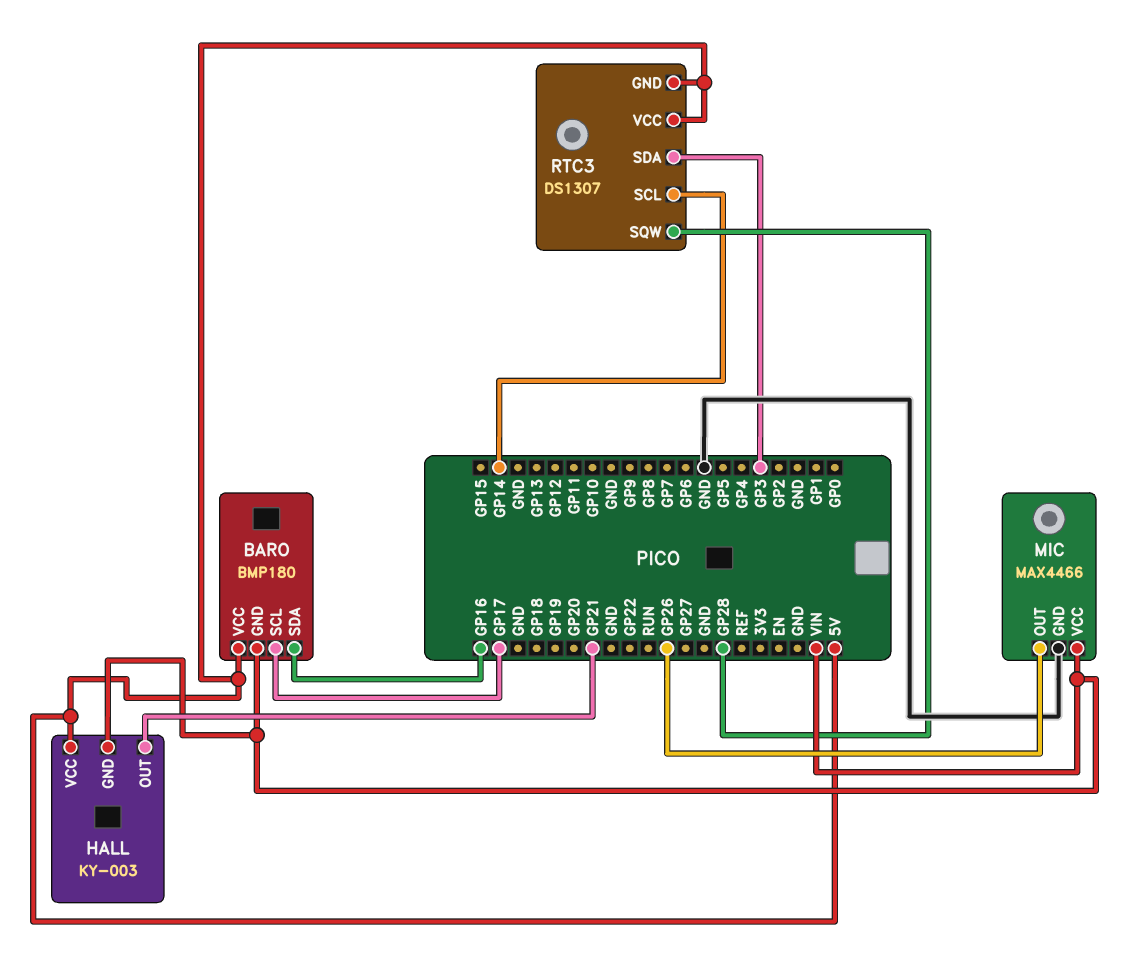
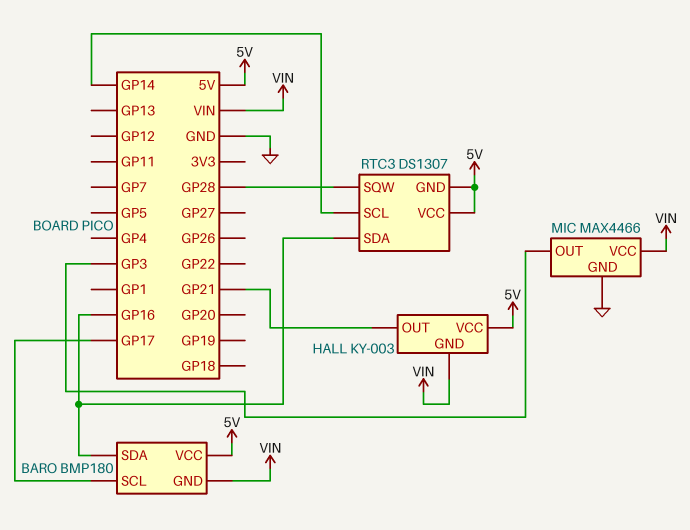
MIC pin OUT: GP26 -> GP3
RTC3 pin SDA: GP3 -> GP16

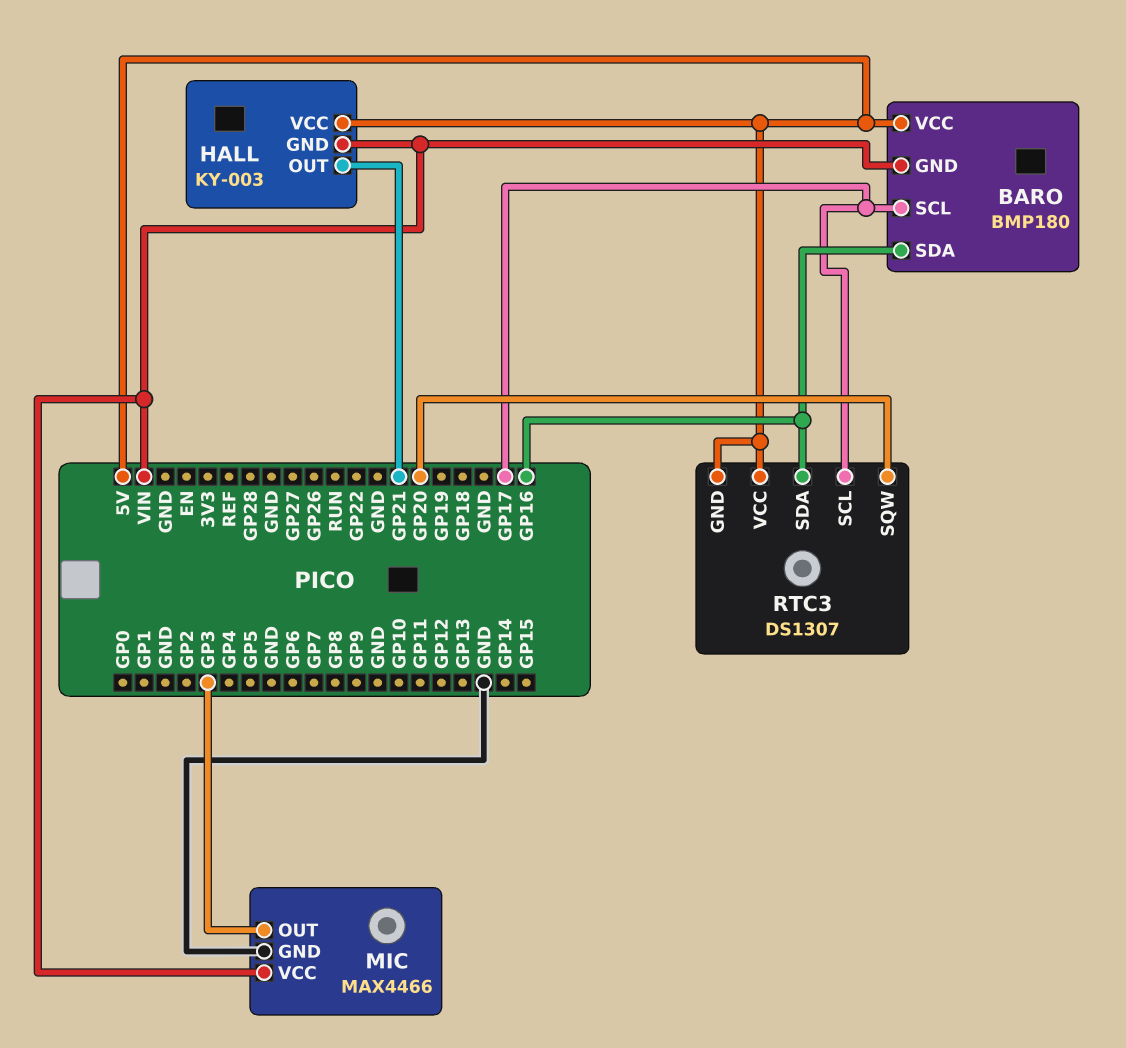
RTC3 pin SCL: GP14 -> GP17
RTC3 pin SQW: GP28 -> GP20

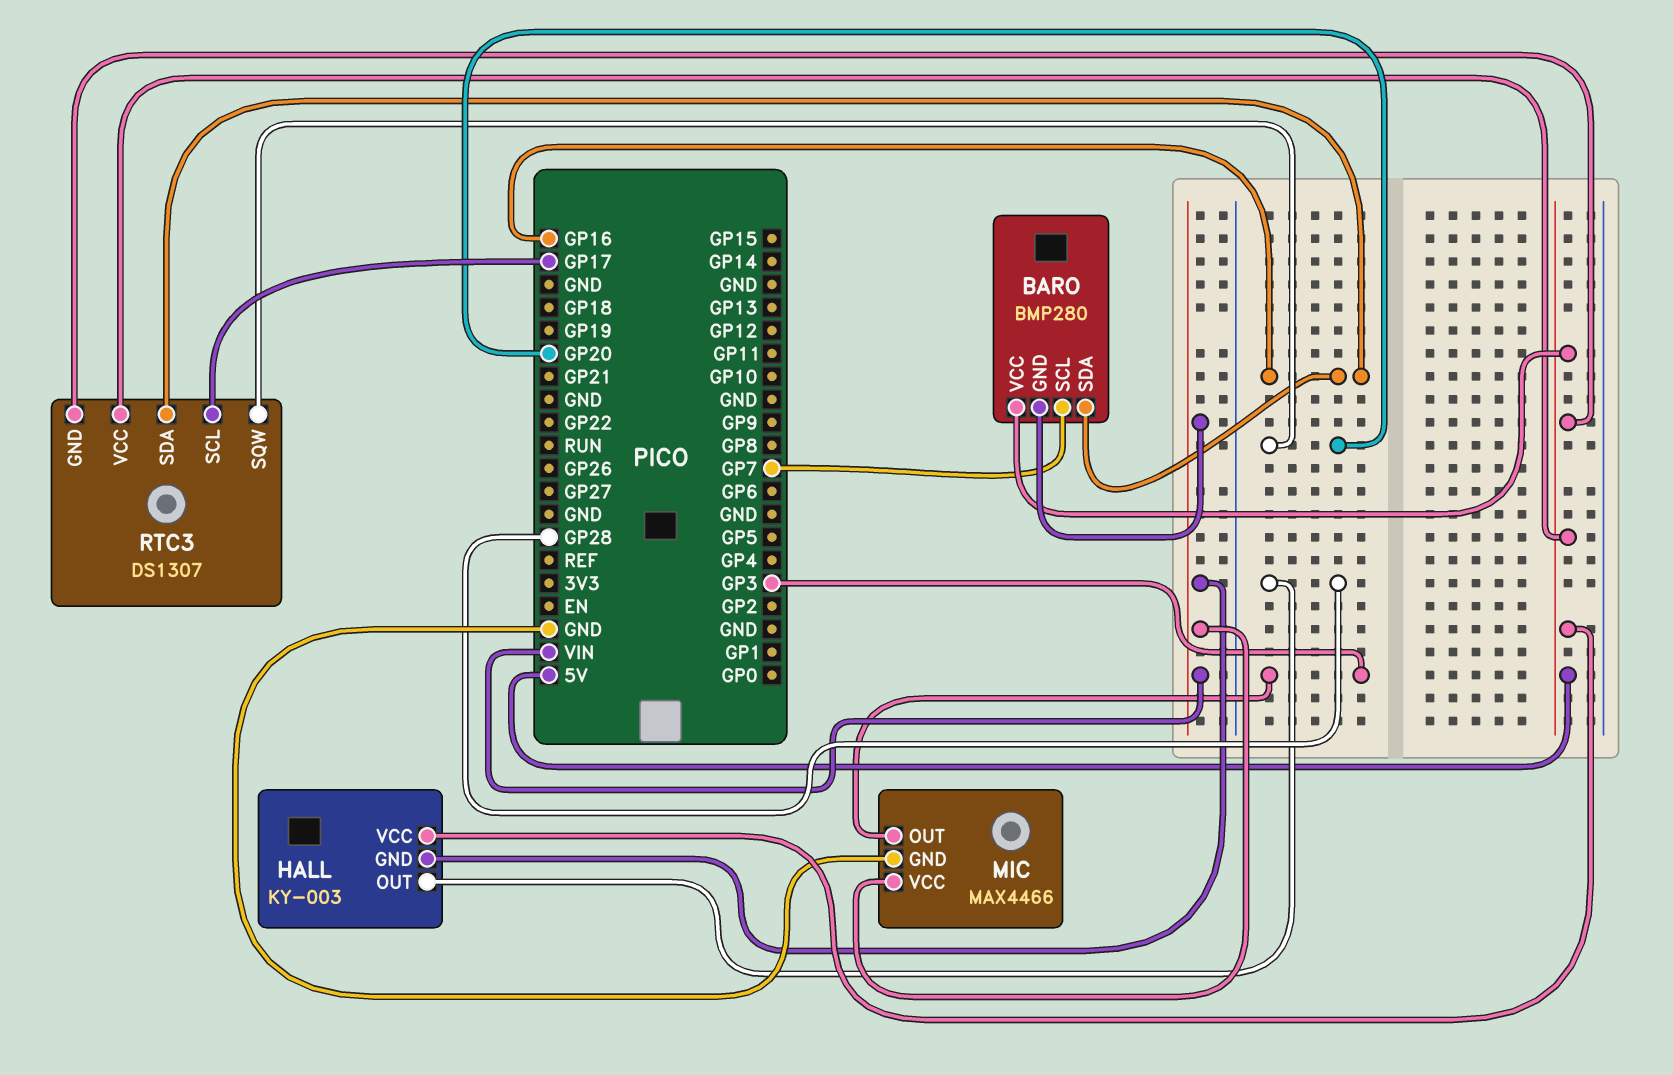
BARO: BMP180 -> BMP280
BARO pin SCL: GP17 -> GP7
HALL pin OUT: GP21 -> GP28

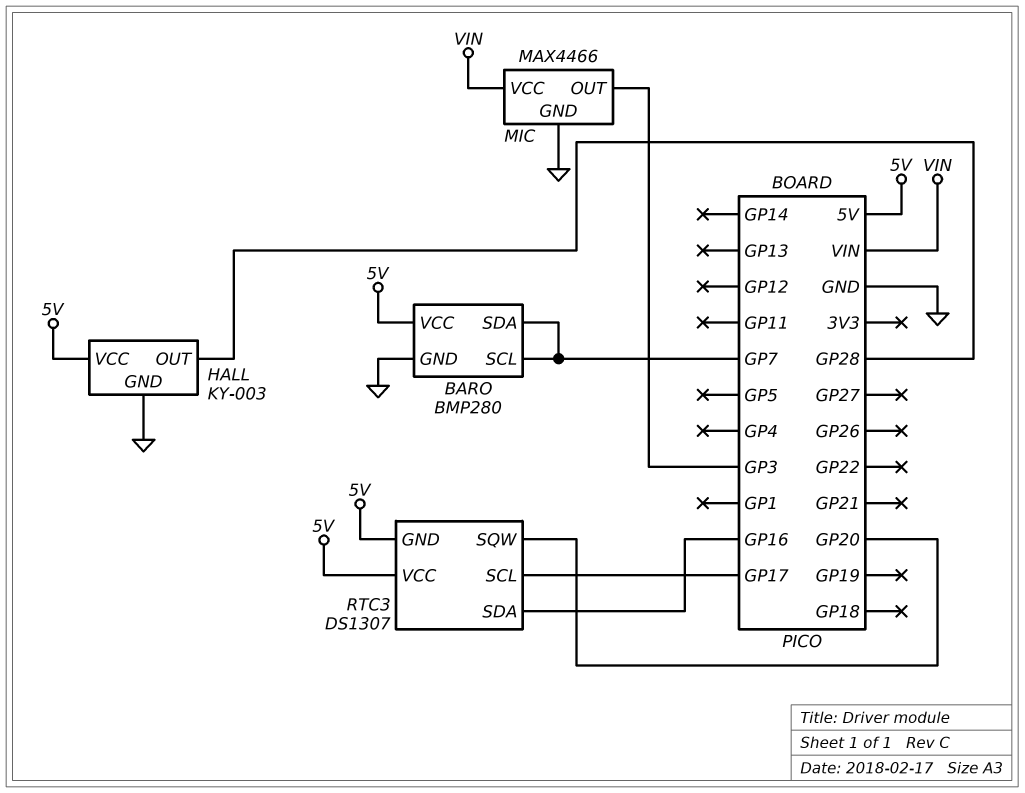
BARO pin GND: VIN -> GND
BARO pin SDA: GP16 -> GP7
HALL pin GND: VIN -> GND

